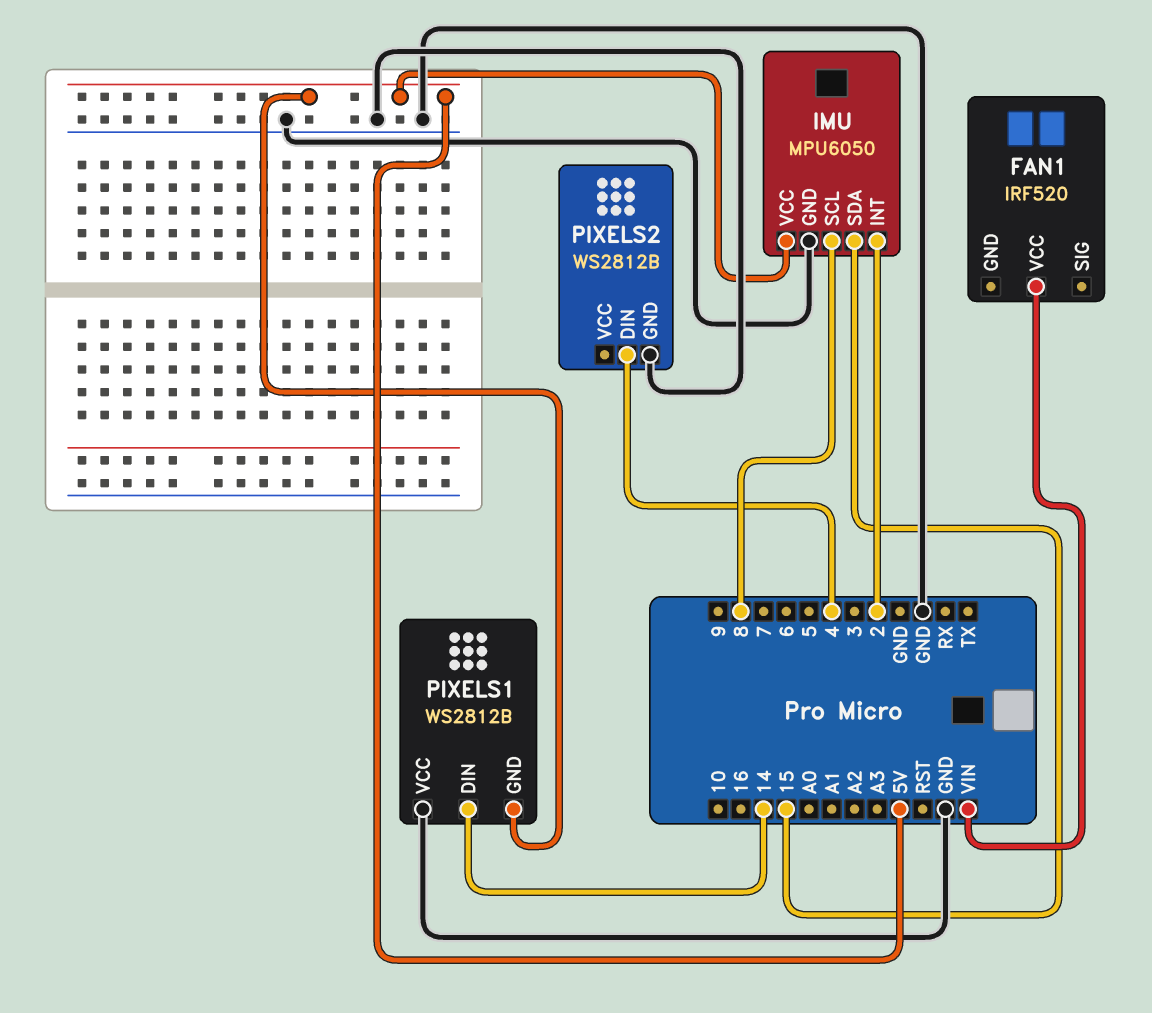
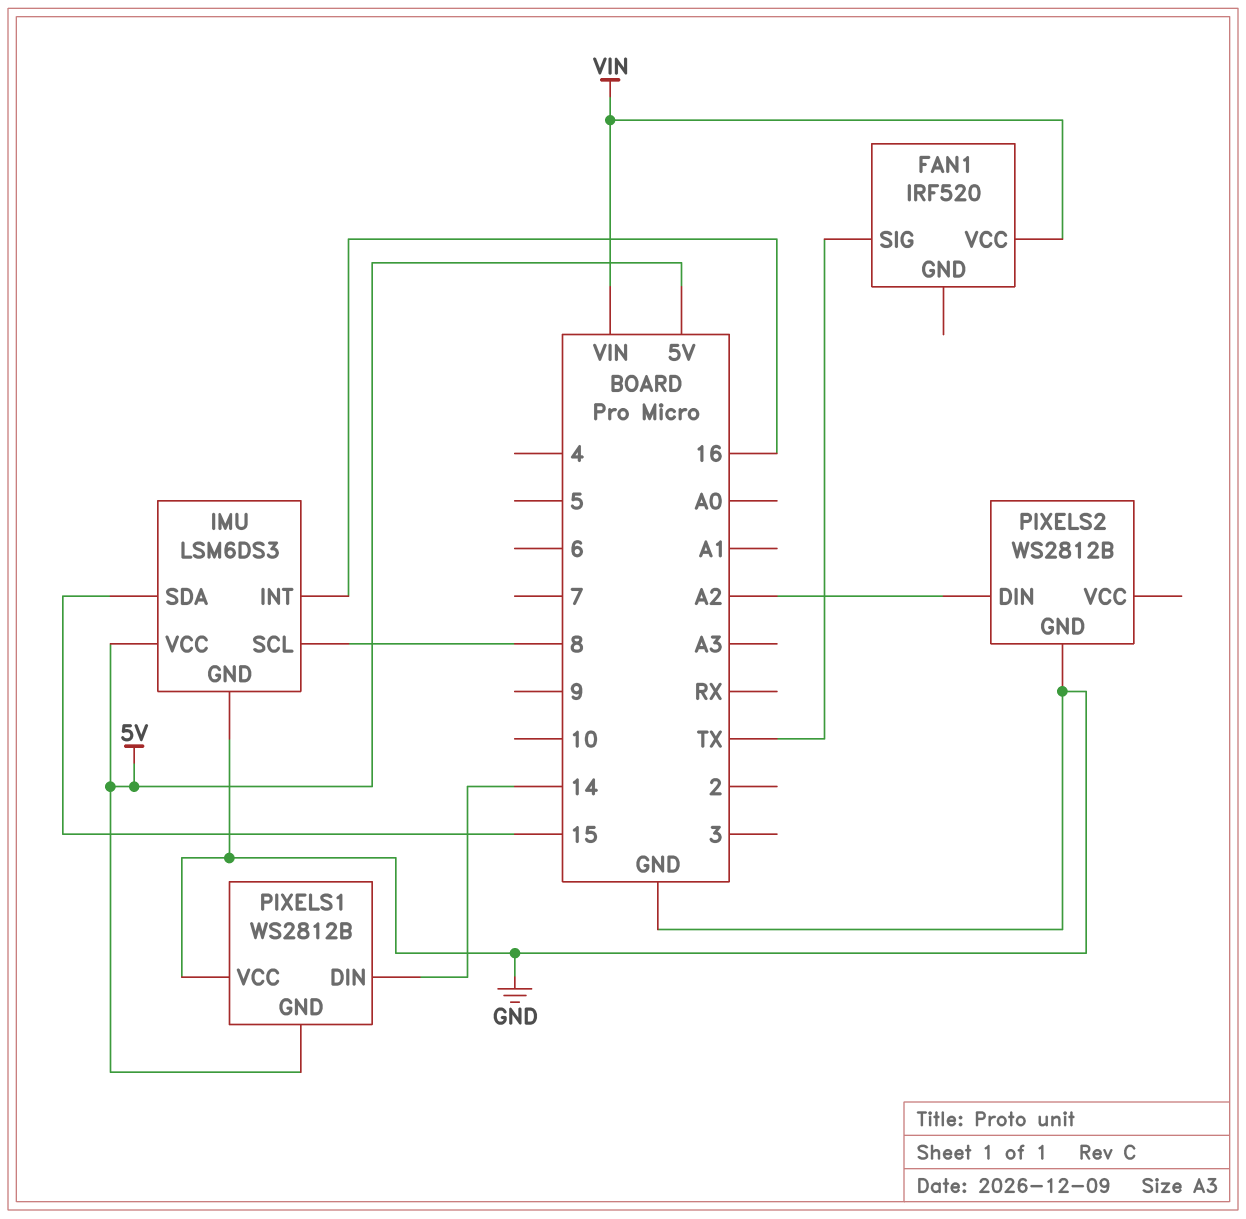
FAN1 pin SIG: none -> TX
IMU: MPU6050 -> LSM6DS3
IMU pin INT: 2 -> 16
PIXELS2 pin DIN: 4 -> A2

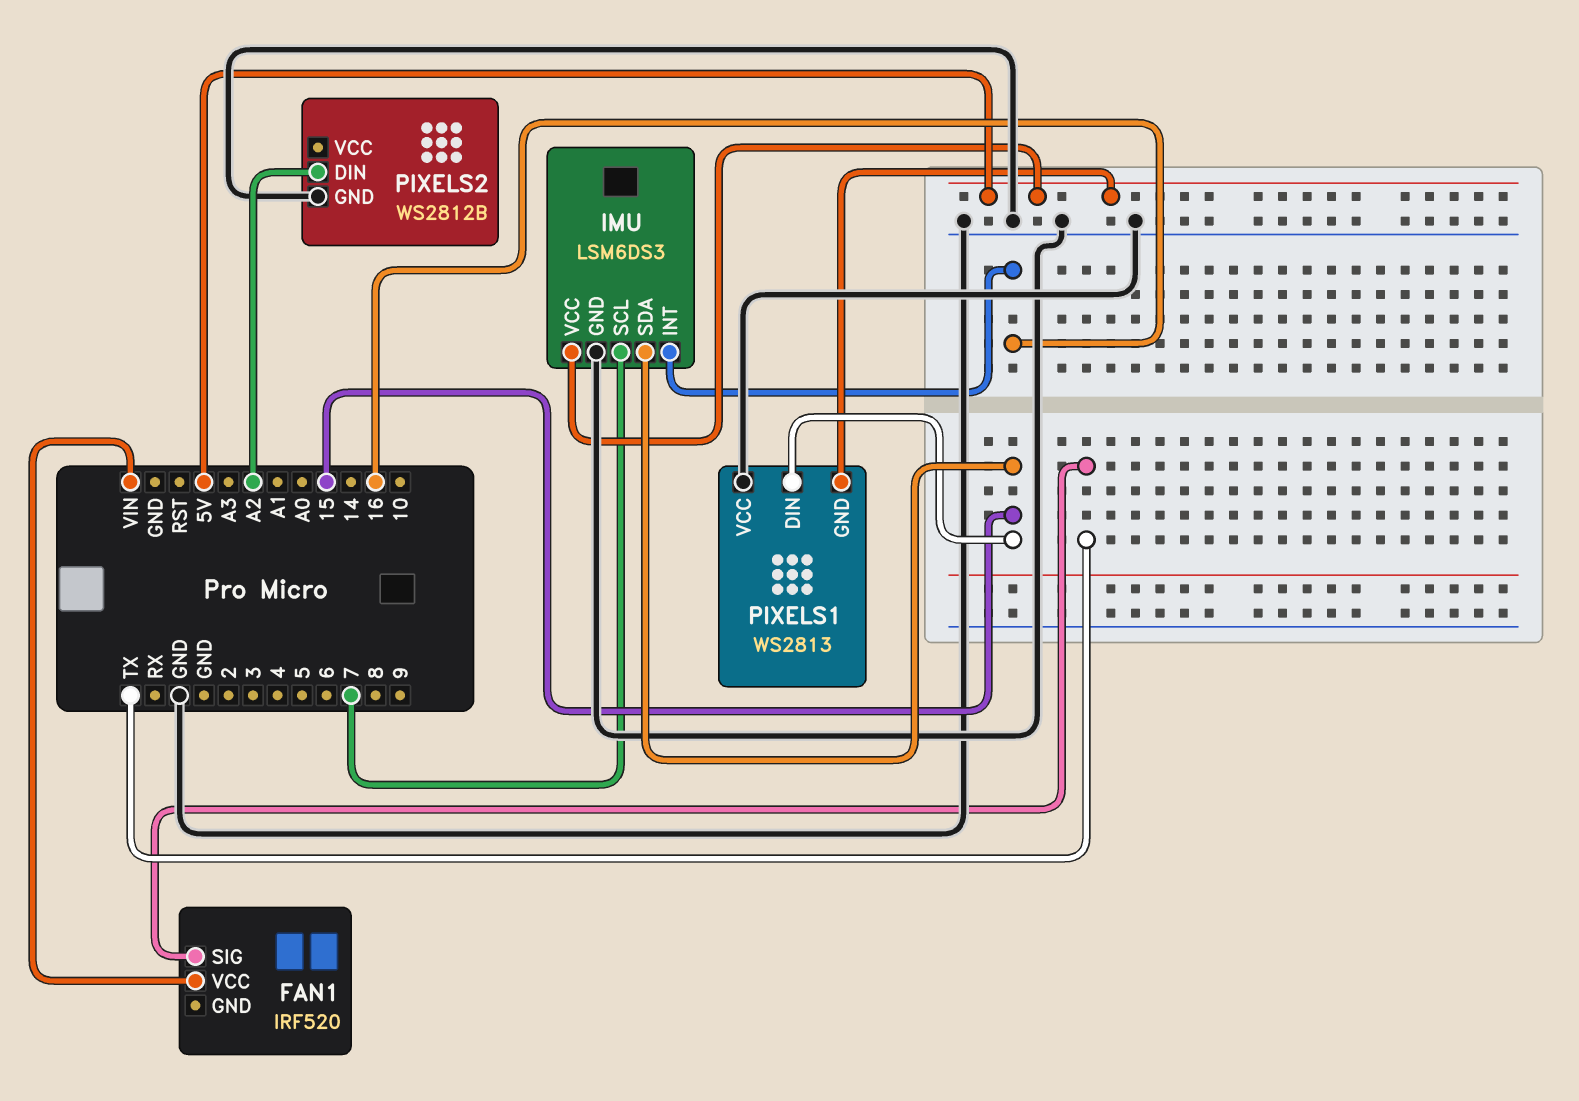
IMU pin SCL: 8 -> 7
PIXELS1: WS2812B -> WS2813
PIXELS1 pin DIN: 14 -> 15

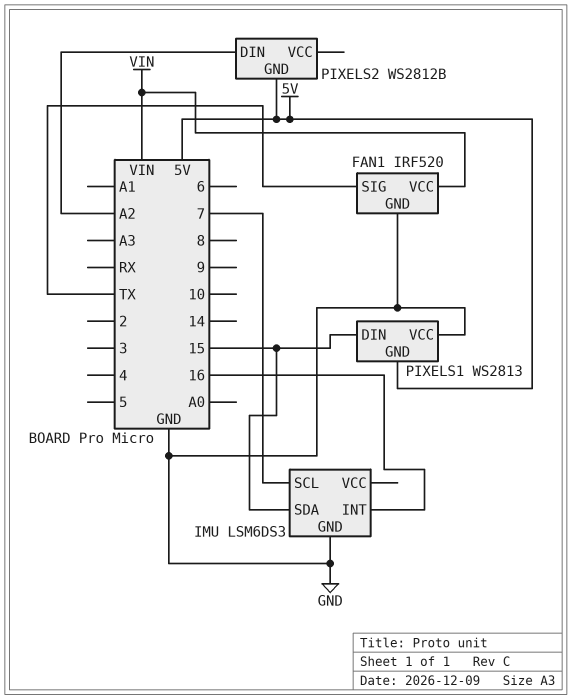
FAN1 pin GND: none -> GND
IMU pin VCC: 5V -> none
PIXELS2 pin GND: GND -> 5V

